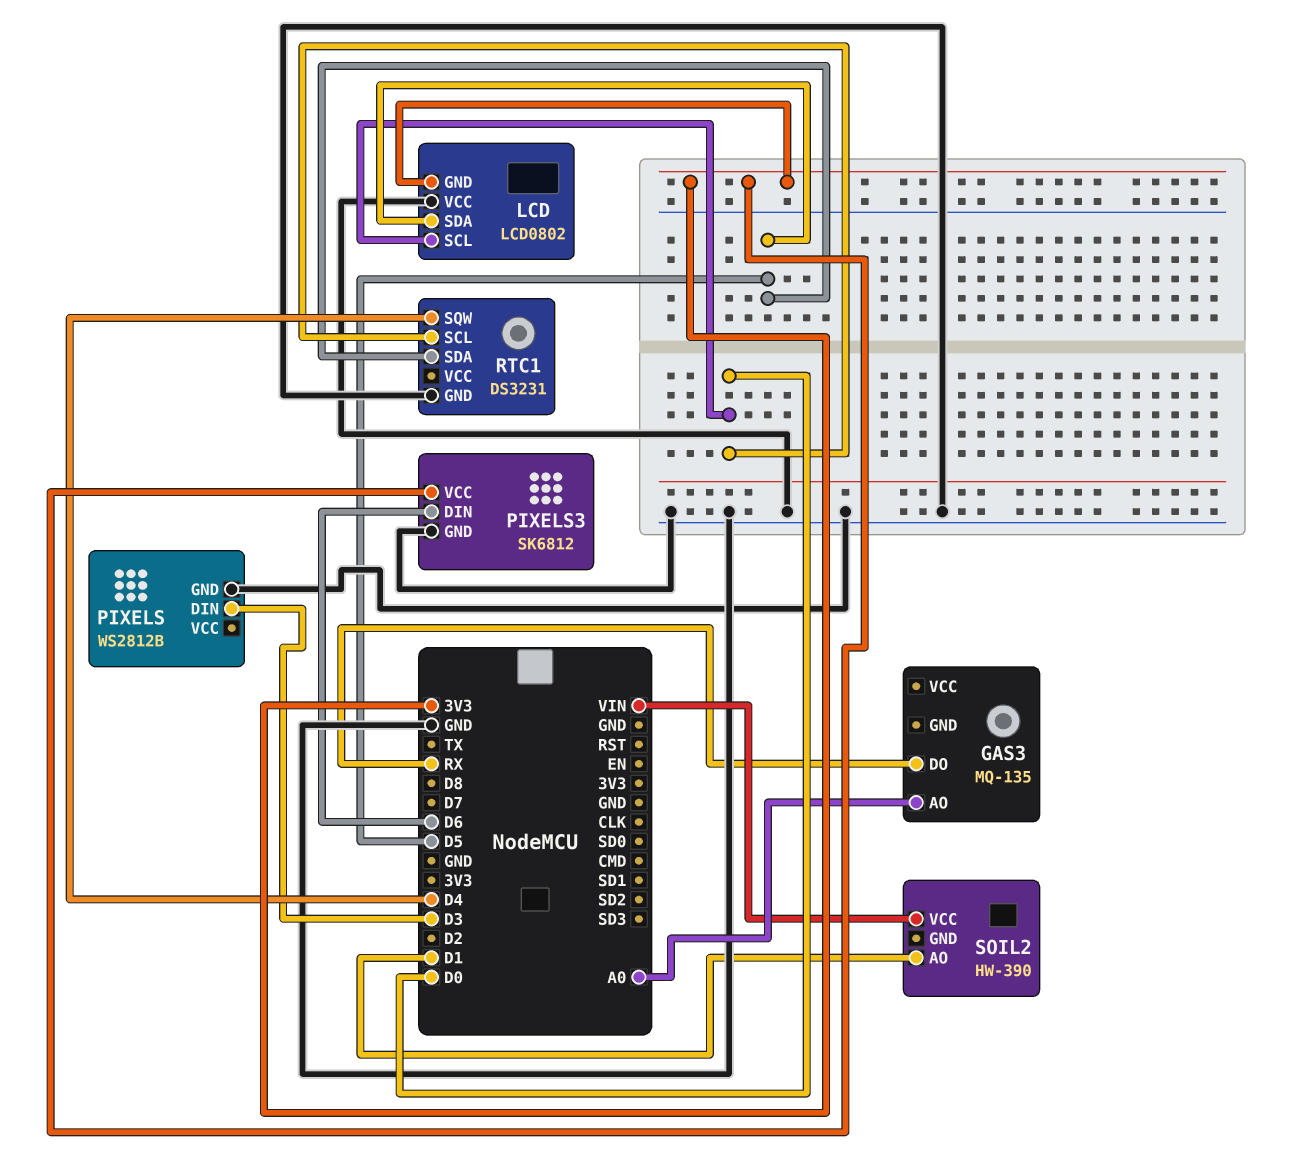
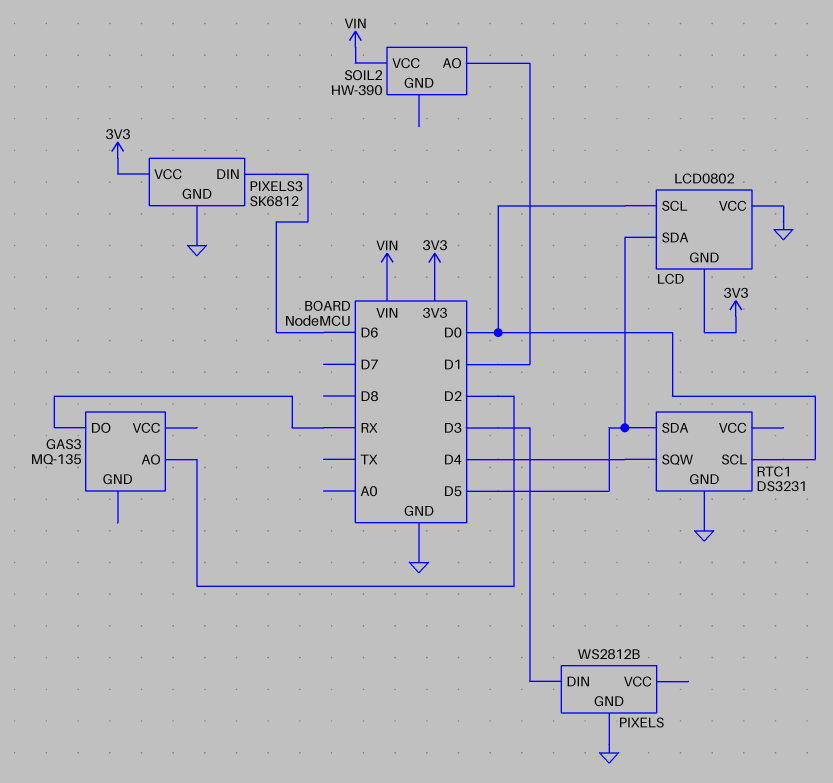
GAS3 pin AO: A0 -> D2

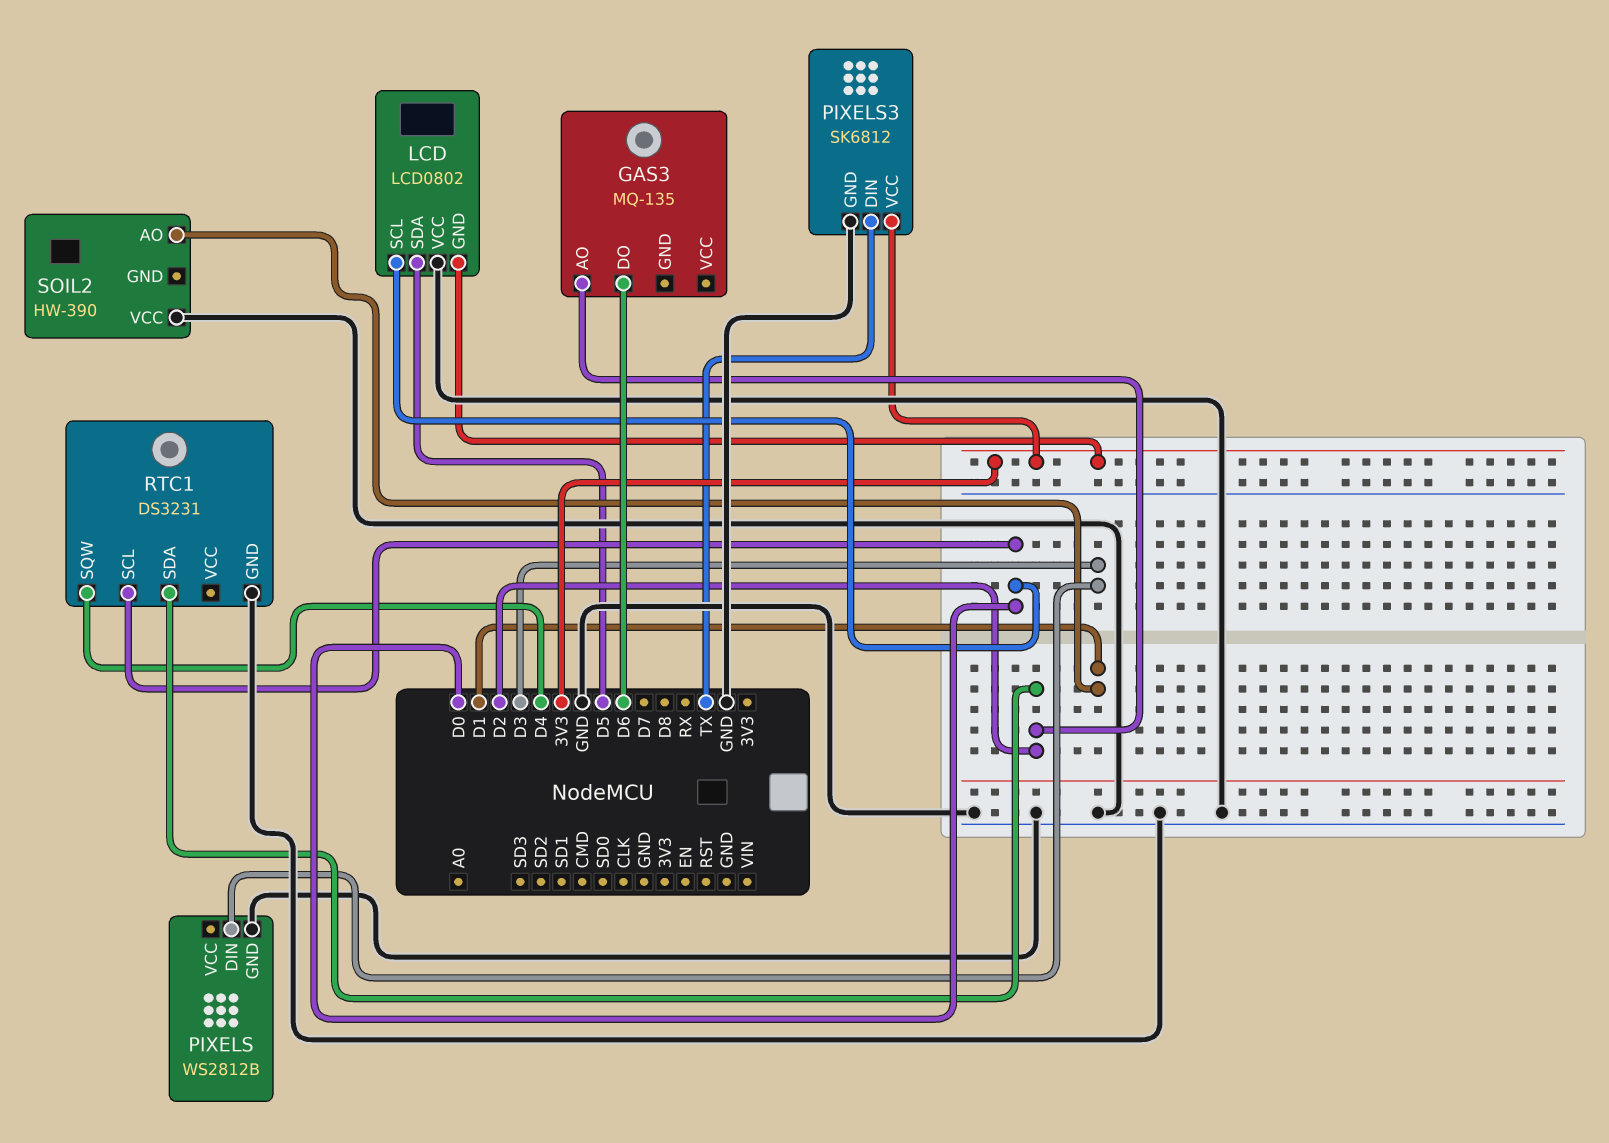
GAS3 pin DO: RX -> D6
PIXELS3 pin DIN: D6 -> TX
RTC1 pin SDA: D5 -> D2
SOIL2 pin VCC: VIN -> GND

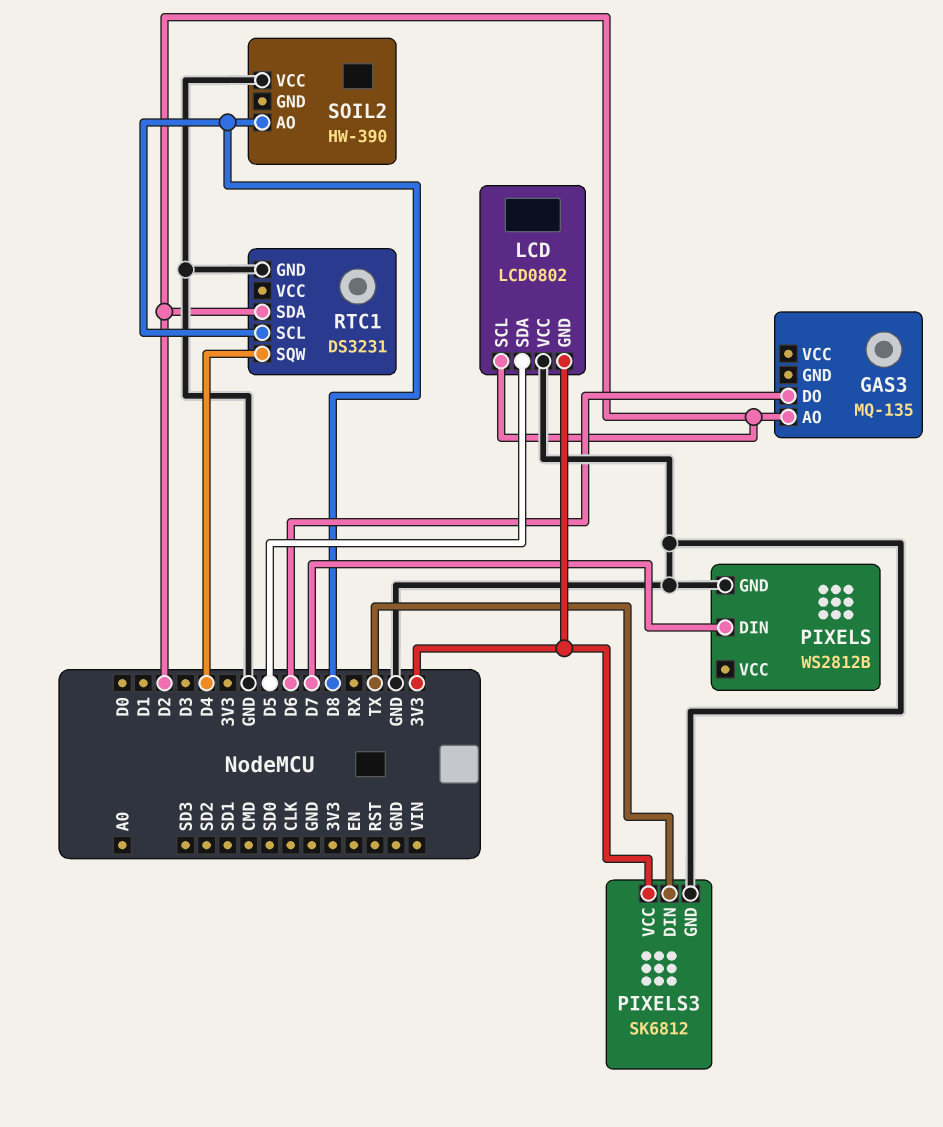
LCD pin SCL: D0 -> D2
PIXELS pin DIN: D3 -> D7
RTC1 pin SCL: D0 -> D8
SOIL2 pin AO: D1 -> D8

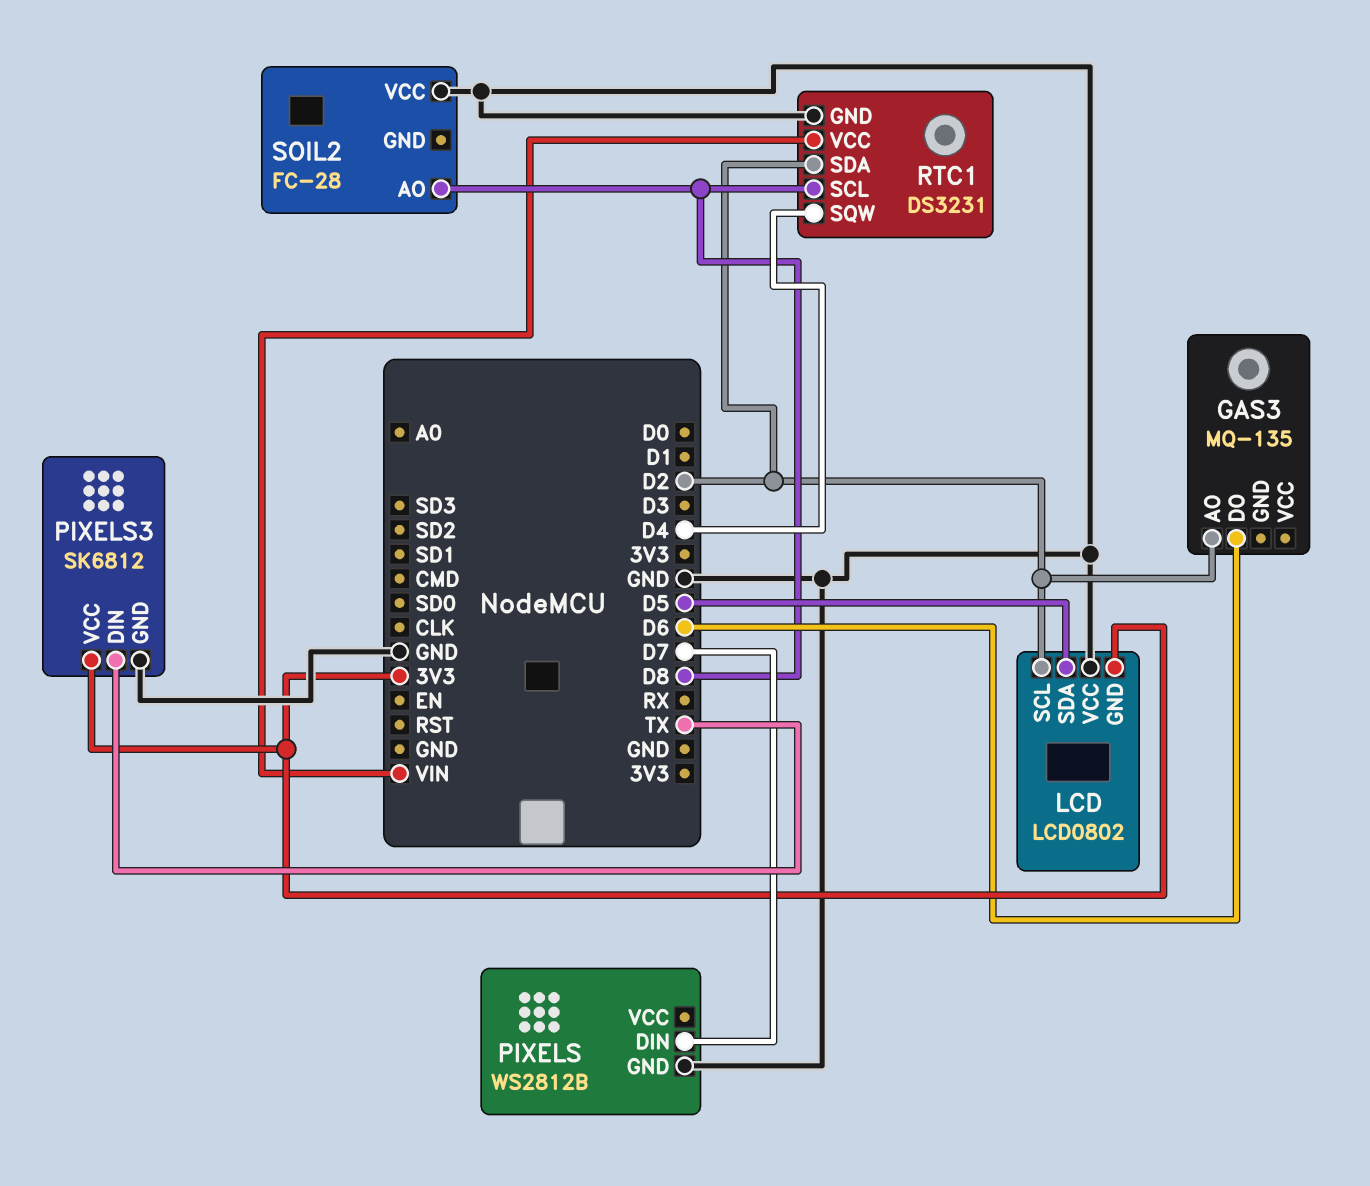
RTC1 pin VCC: none -> VIN
SOIL2: HW-390 -> FC-28

